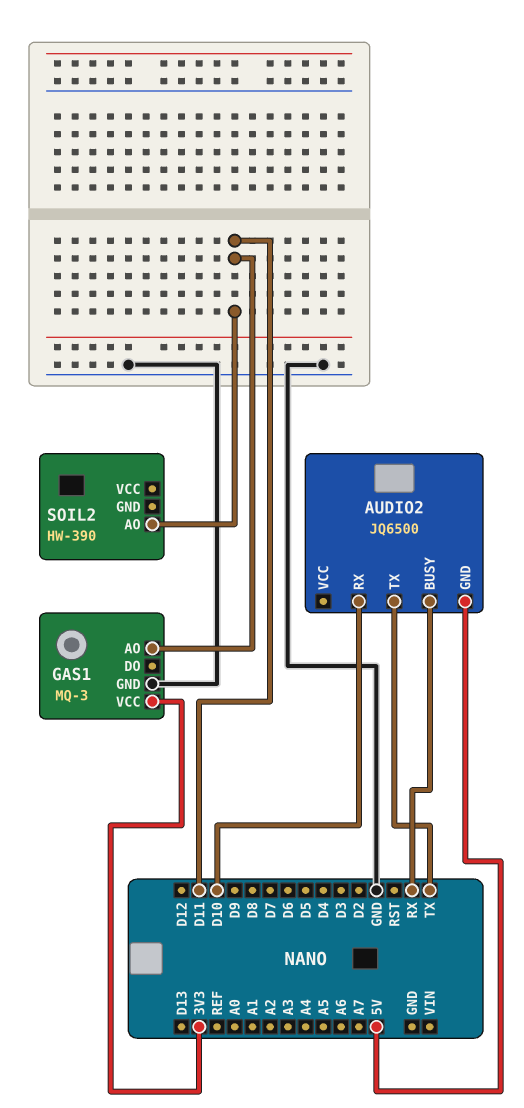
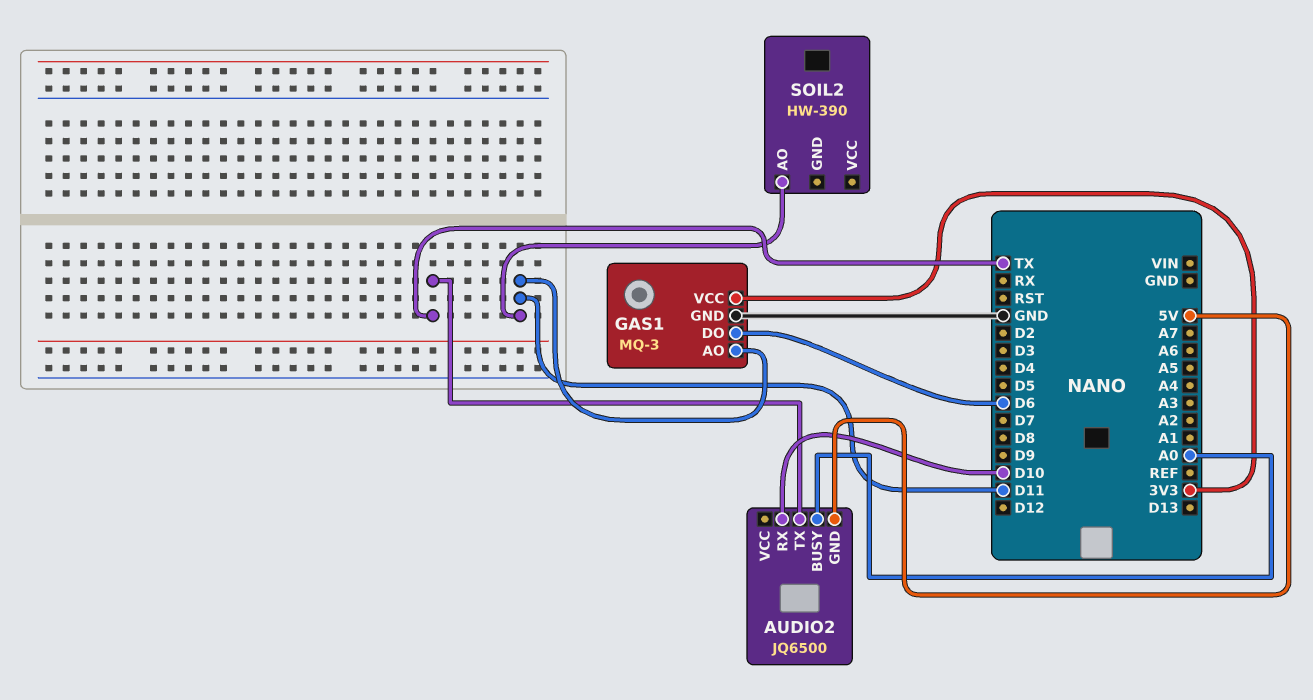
AUDIO2 pin BUSY: RX -> A0
GAS1 pin DO: none -> D6

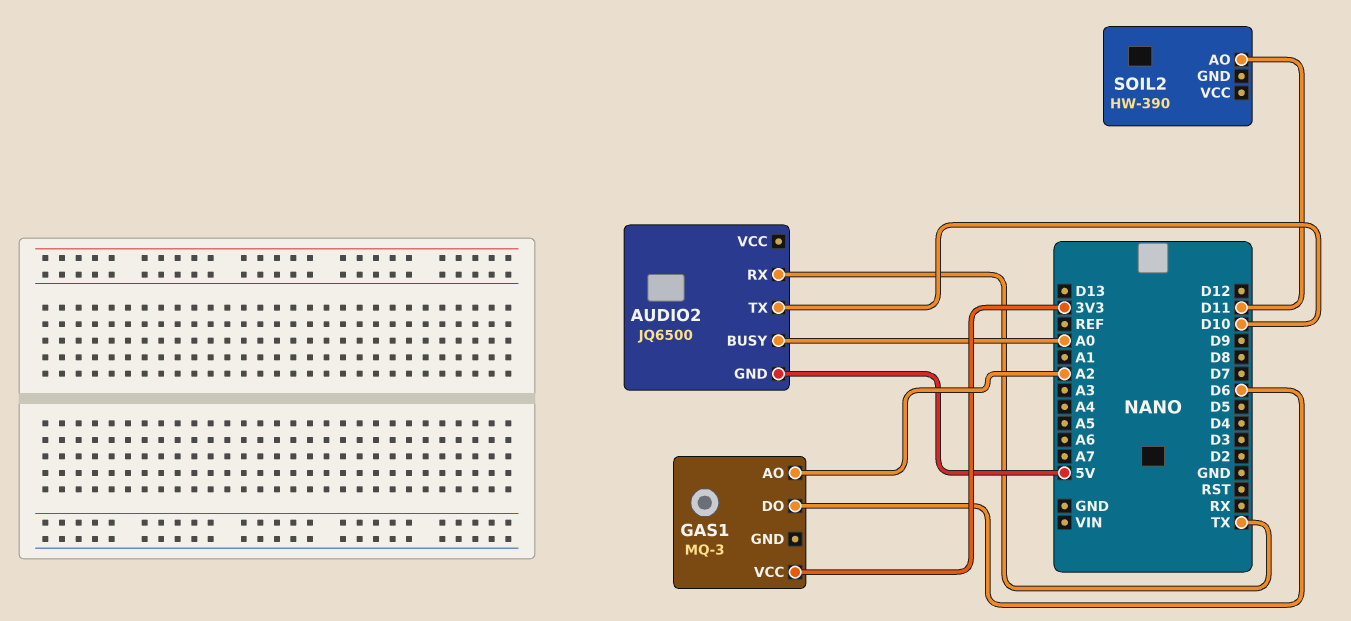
AUDIO2 pin RX: D10 -> TX
AUDIO2 pin TX: TX -> D10
GAS1 pin AO: D11 -> A2
GAS1 pin GND: GND -> none

